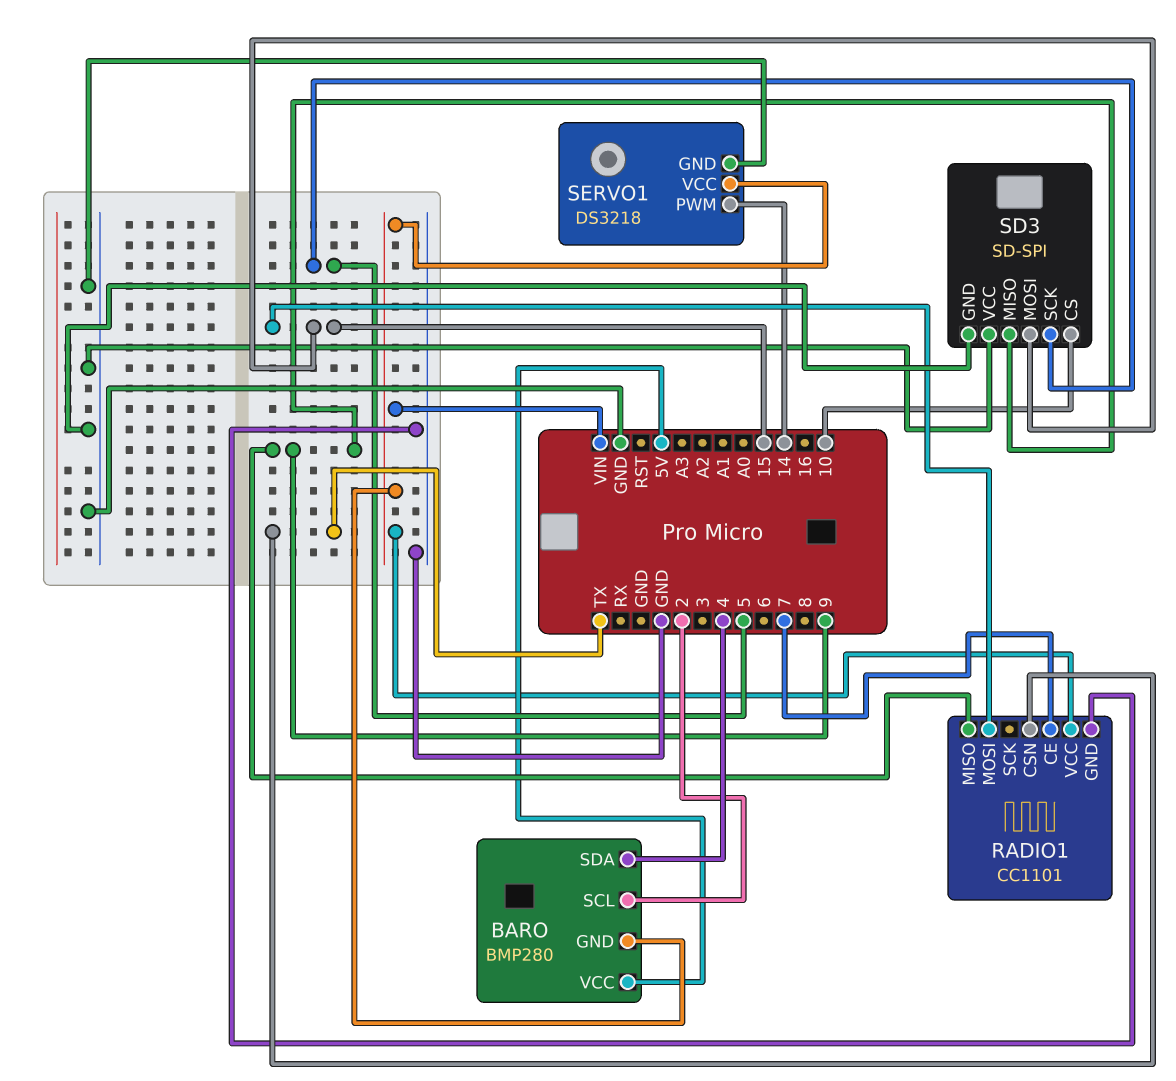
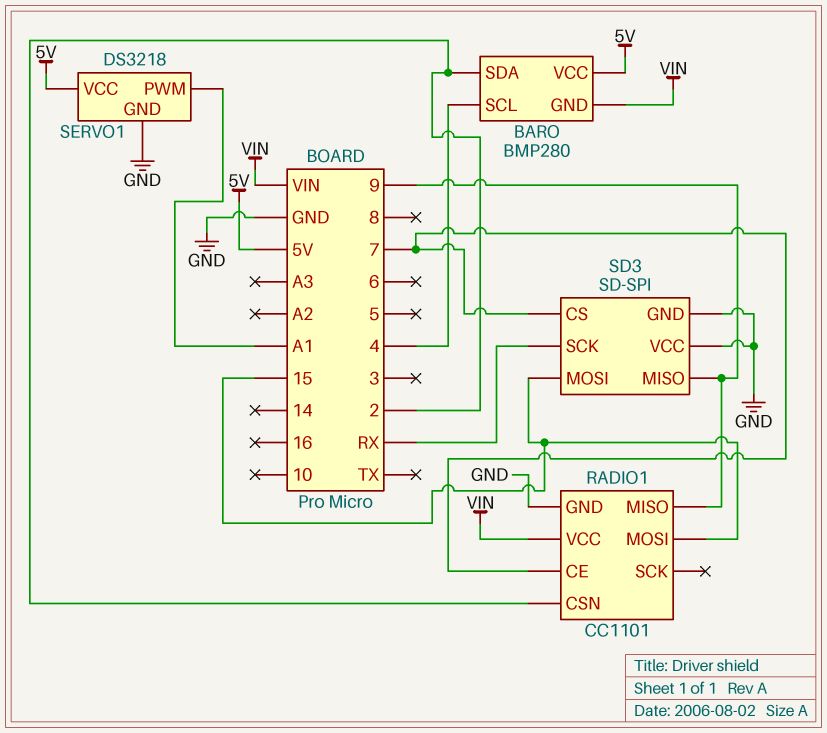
BARO pin SCL: 2 -> 4
BARO pin SDA: 4 -> 2
RADIO1 pin CSN: TX -> 2
SD3 pin CS: 10 -> 7
SD3 pin SCK: 5 -> RX
SERVO1 pin PWM: 14 -> A1
SERVO1 pin VCC: VIN -> 5V

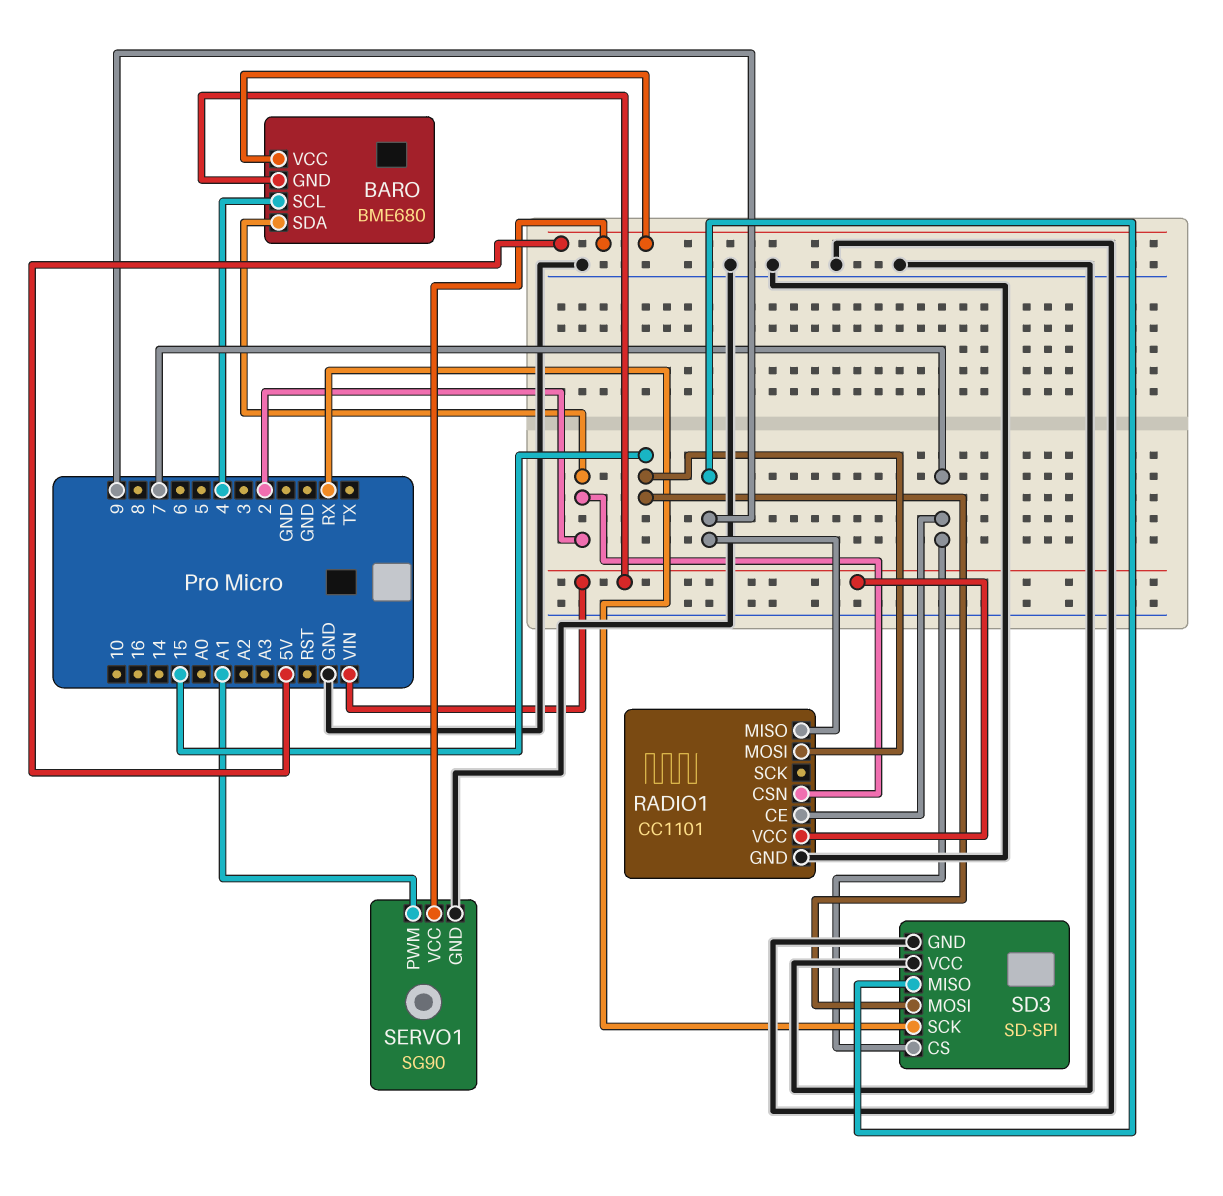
BARO: BMP280 -> BME680
SERVO1: DS3218 -> SG90

